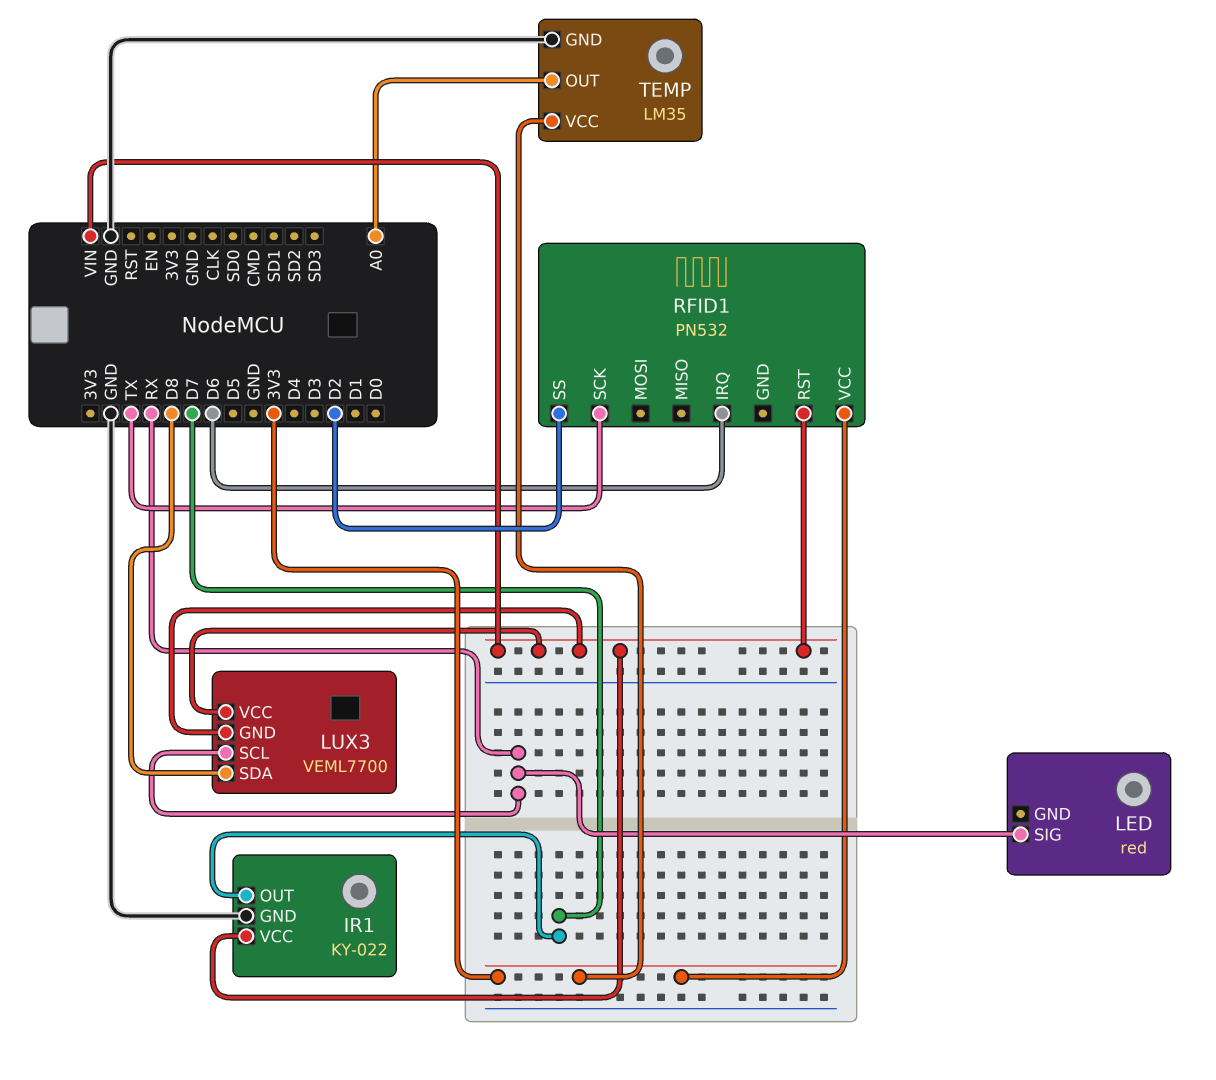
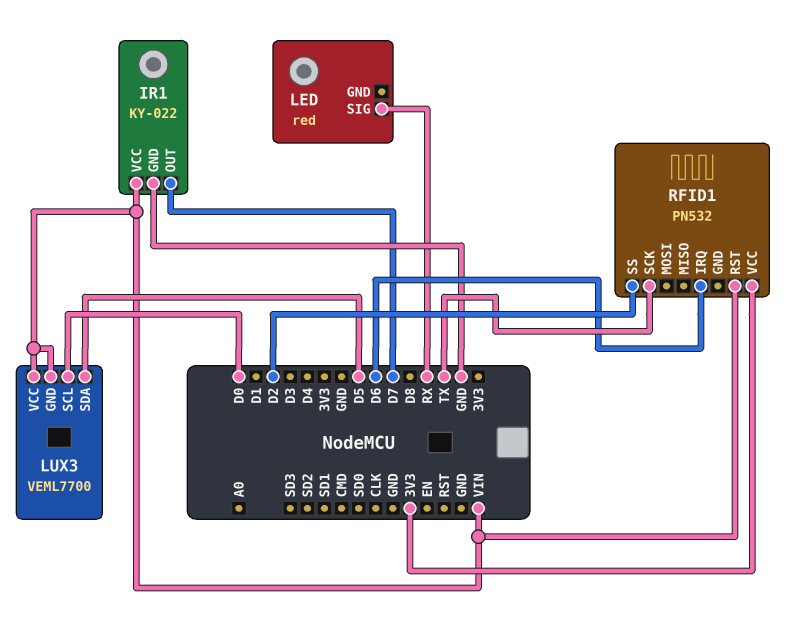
LUX3 pin SCL: RX -> D0
LUX3 pin SDA: D8 -> D5
TEMP: LM35 -> none
TEMP pin GND: GND -> none
TEMP pin OUT: A0 -> none
TEMP pin VCC: 3V3 -> none

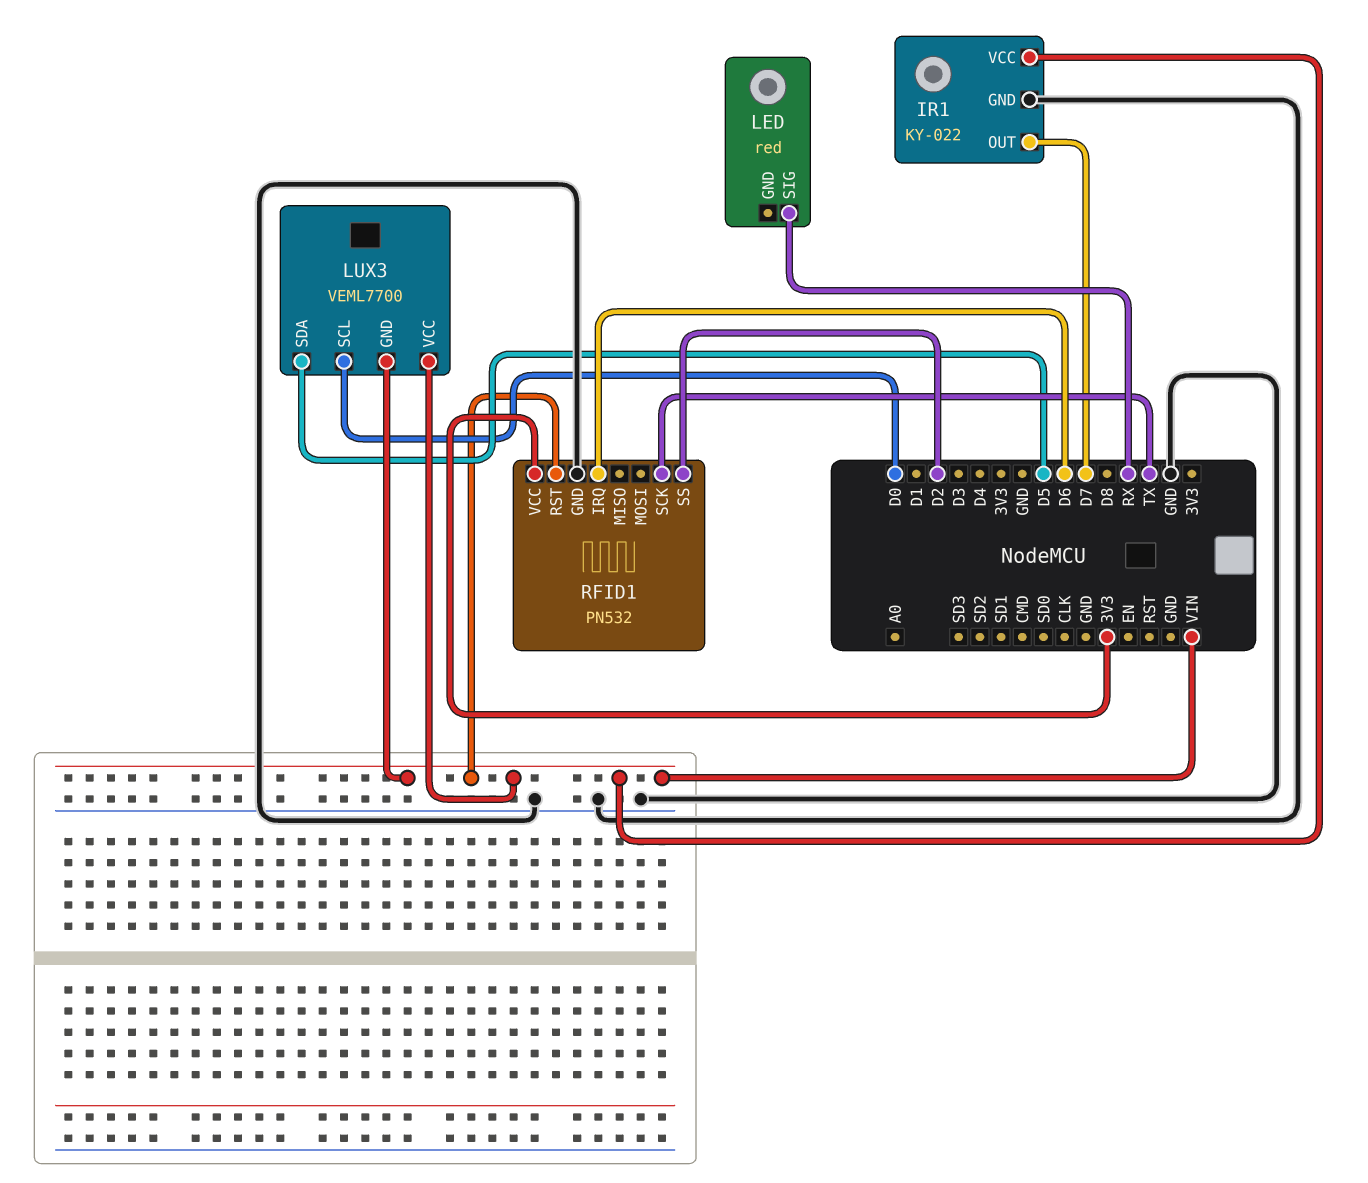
RFID1 pin GND: none -> GND

